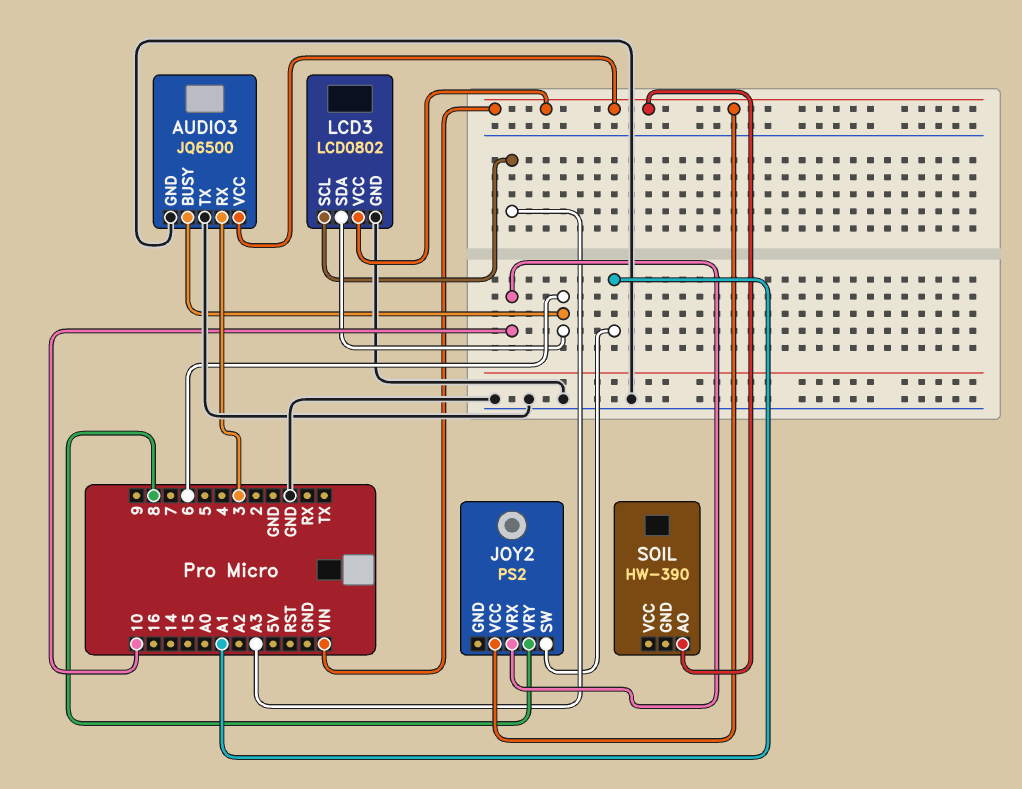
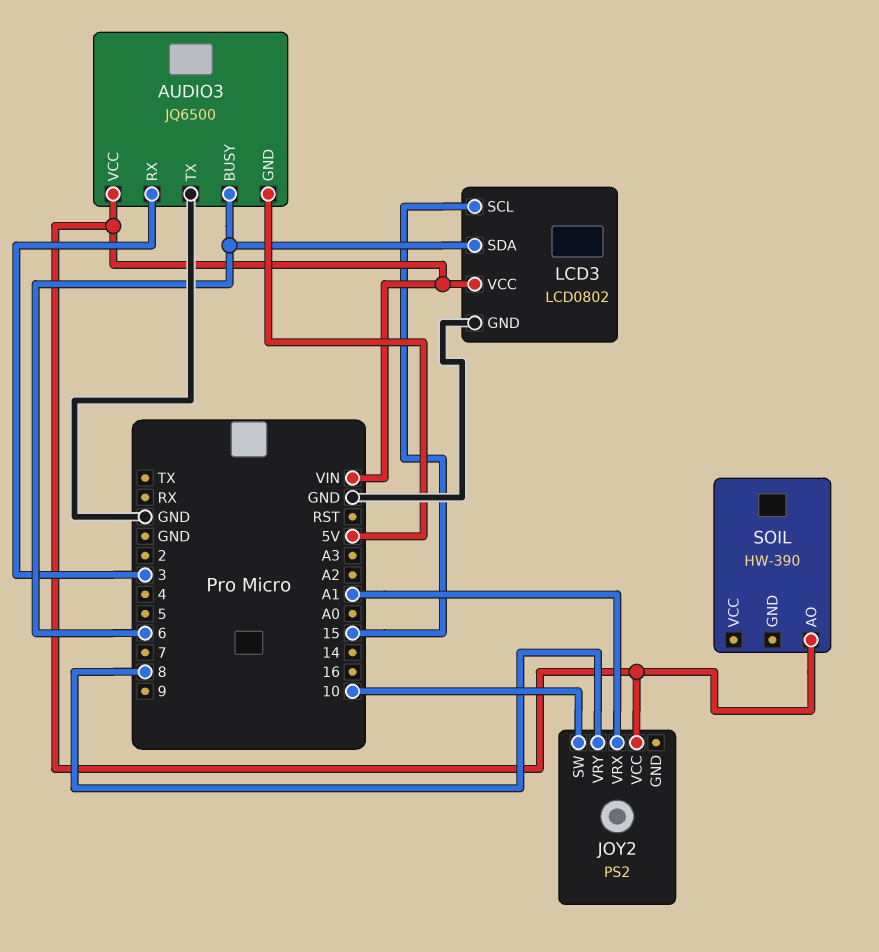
AUDIO3 pin GND: GND -> 5V
JOY2 pin SW: A1 -> 10
JOY2 pin VRX: 10 -> A1
LCD3 pin SCL: A3 -> 15

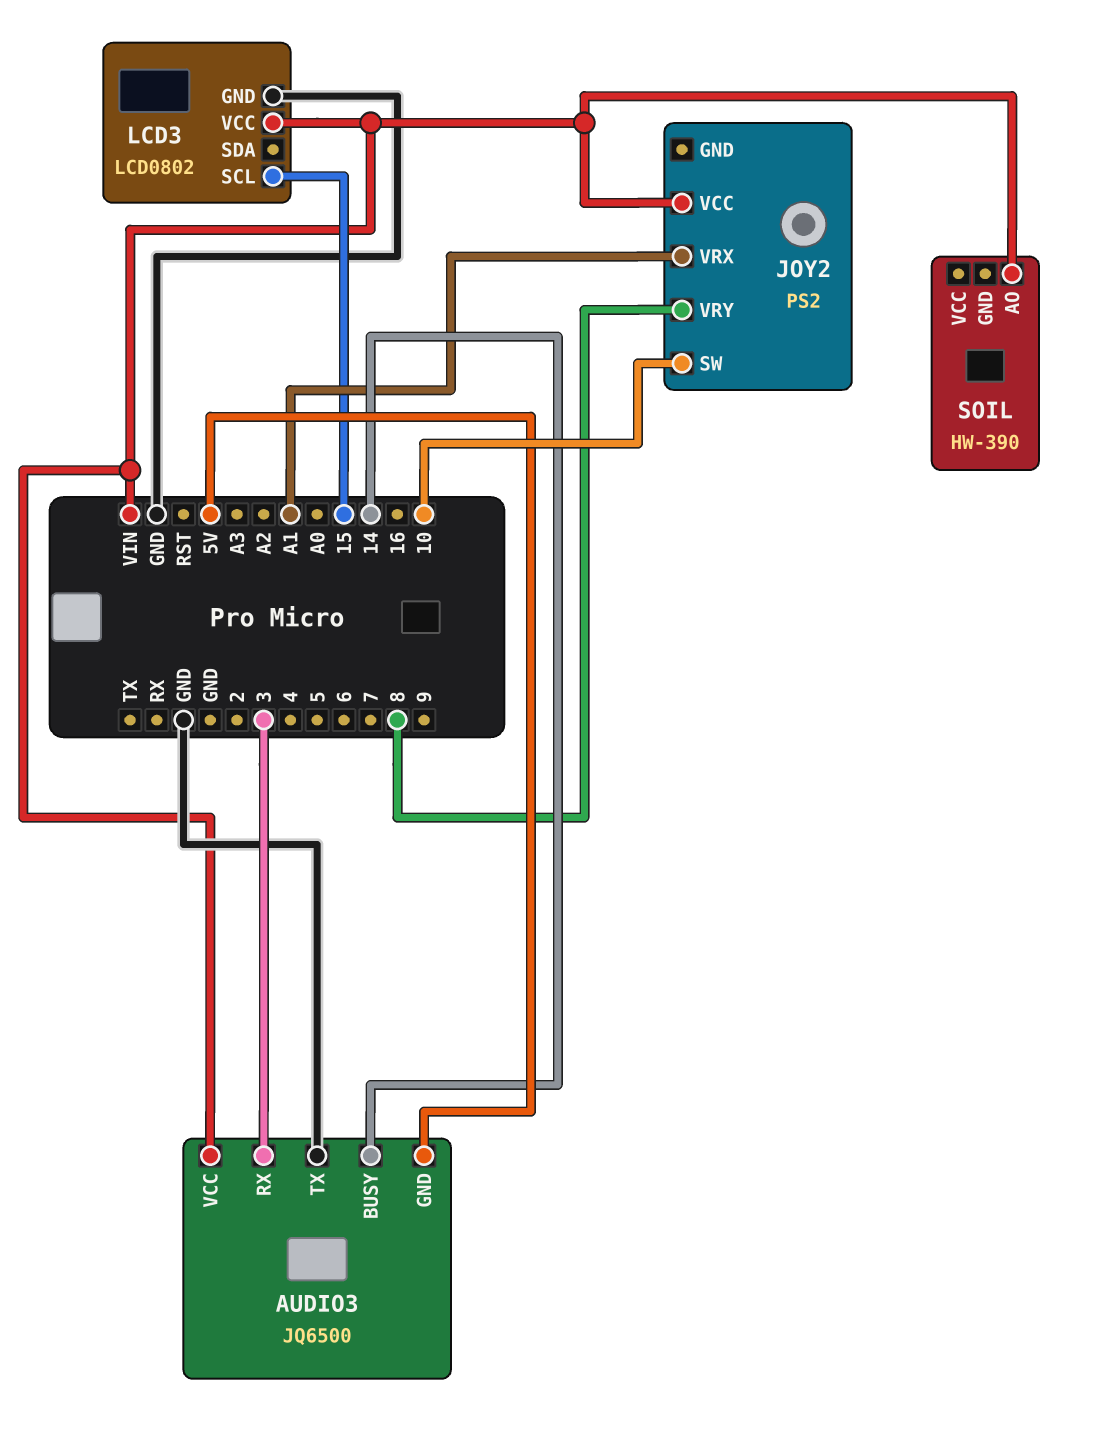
AUDIO3 pin BUSY: 6 -> 14
LCD3 pin SDA: 6 -> none

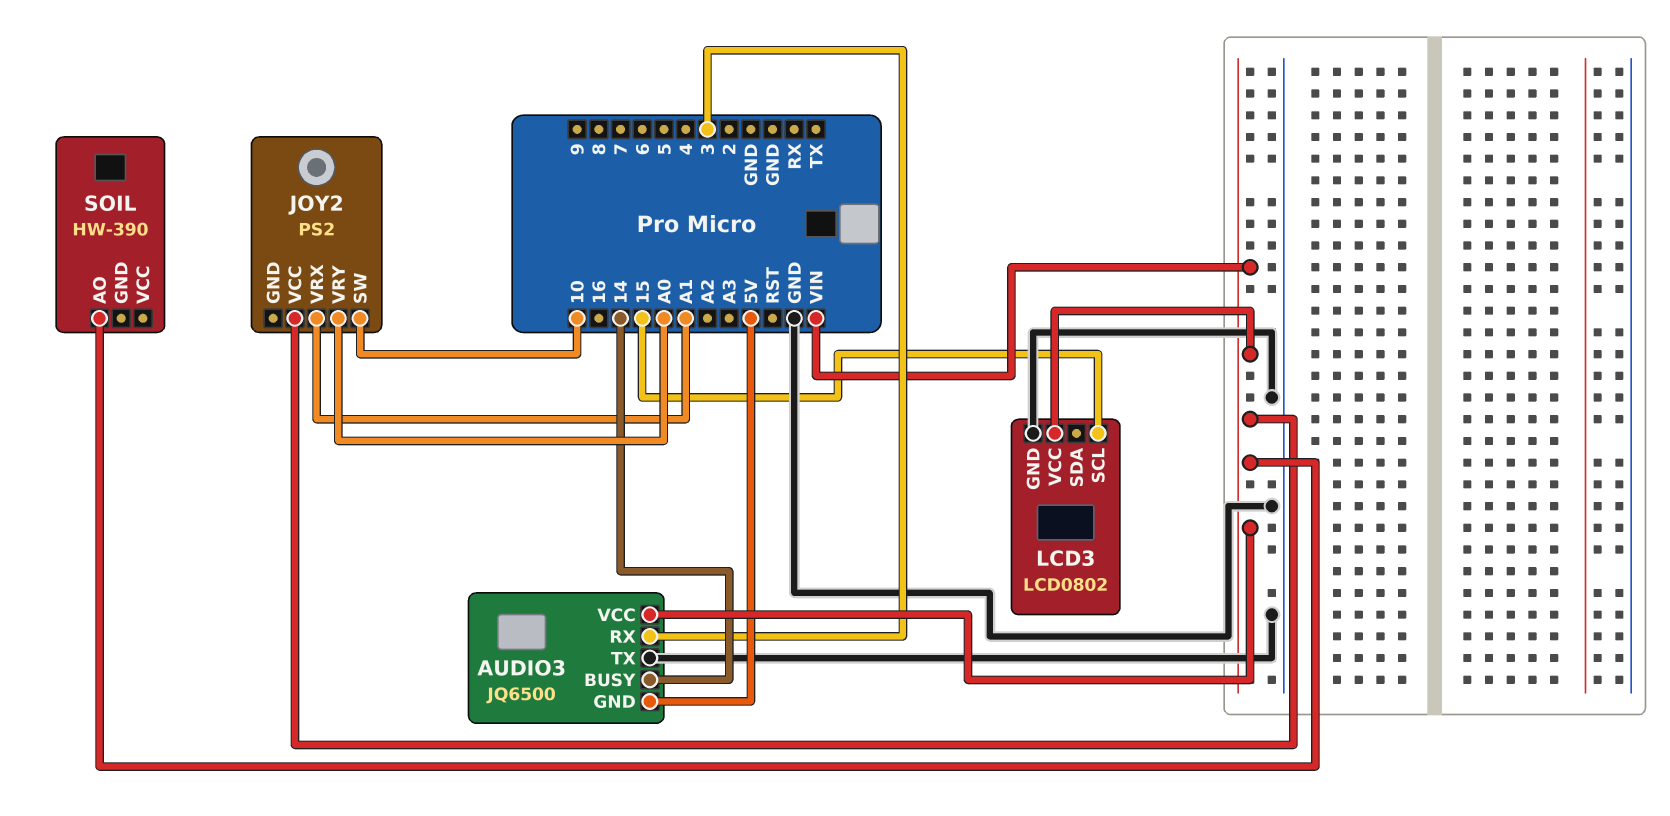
JOY2 pin VRY: 8 -> A0

